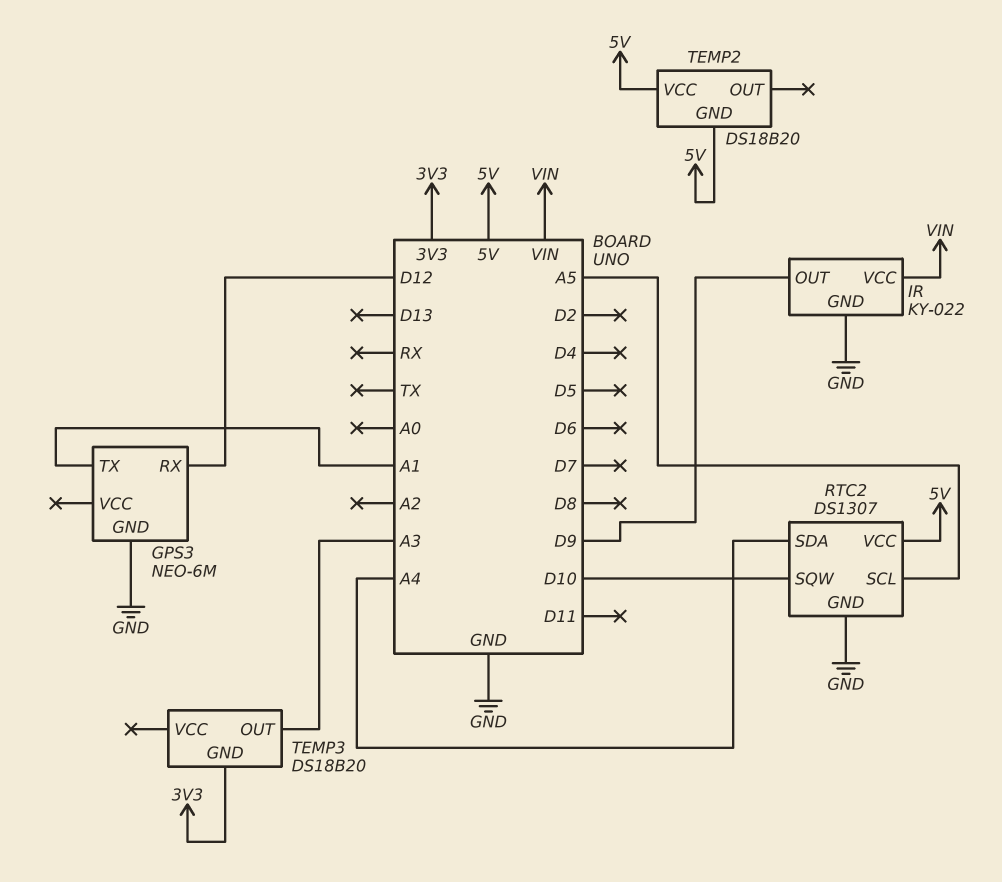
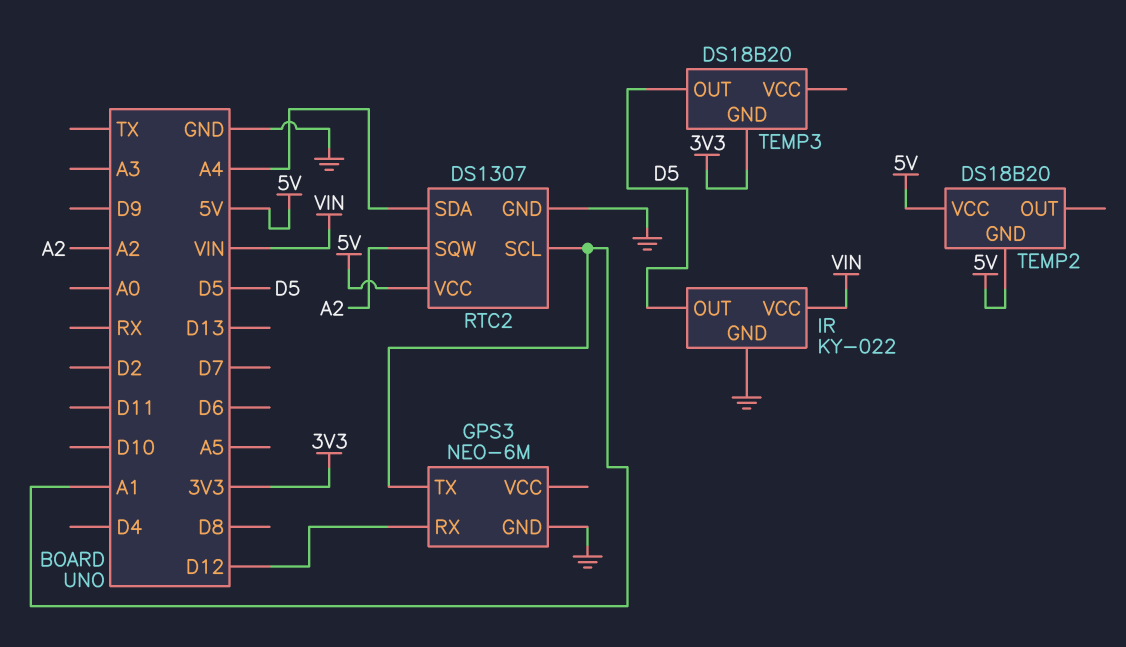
IR pin OUT: D9 -> D5
RTC2 pin SCL: A5 -> A1
RTC2 pin SQW: D10 -> A2
TEMP3 pin OUT: A3 -> D5

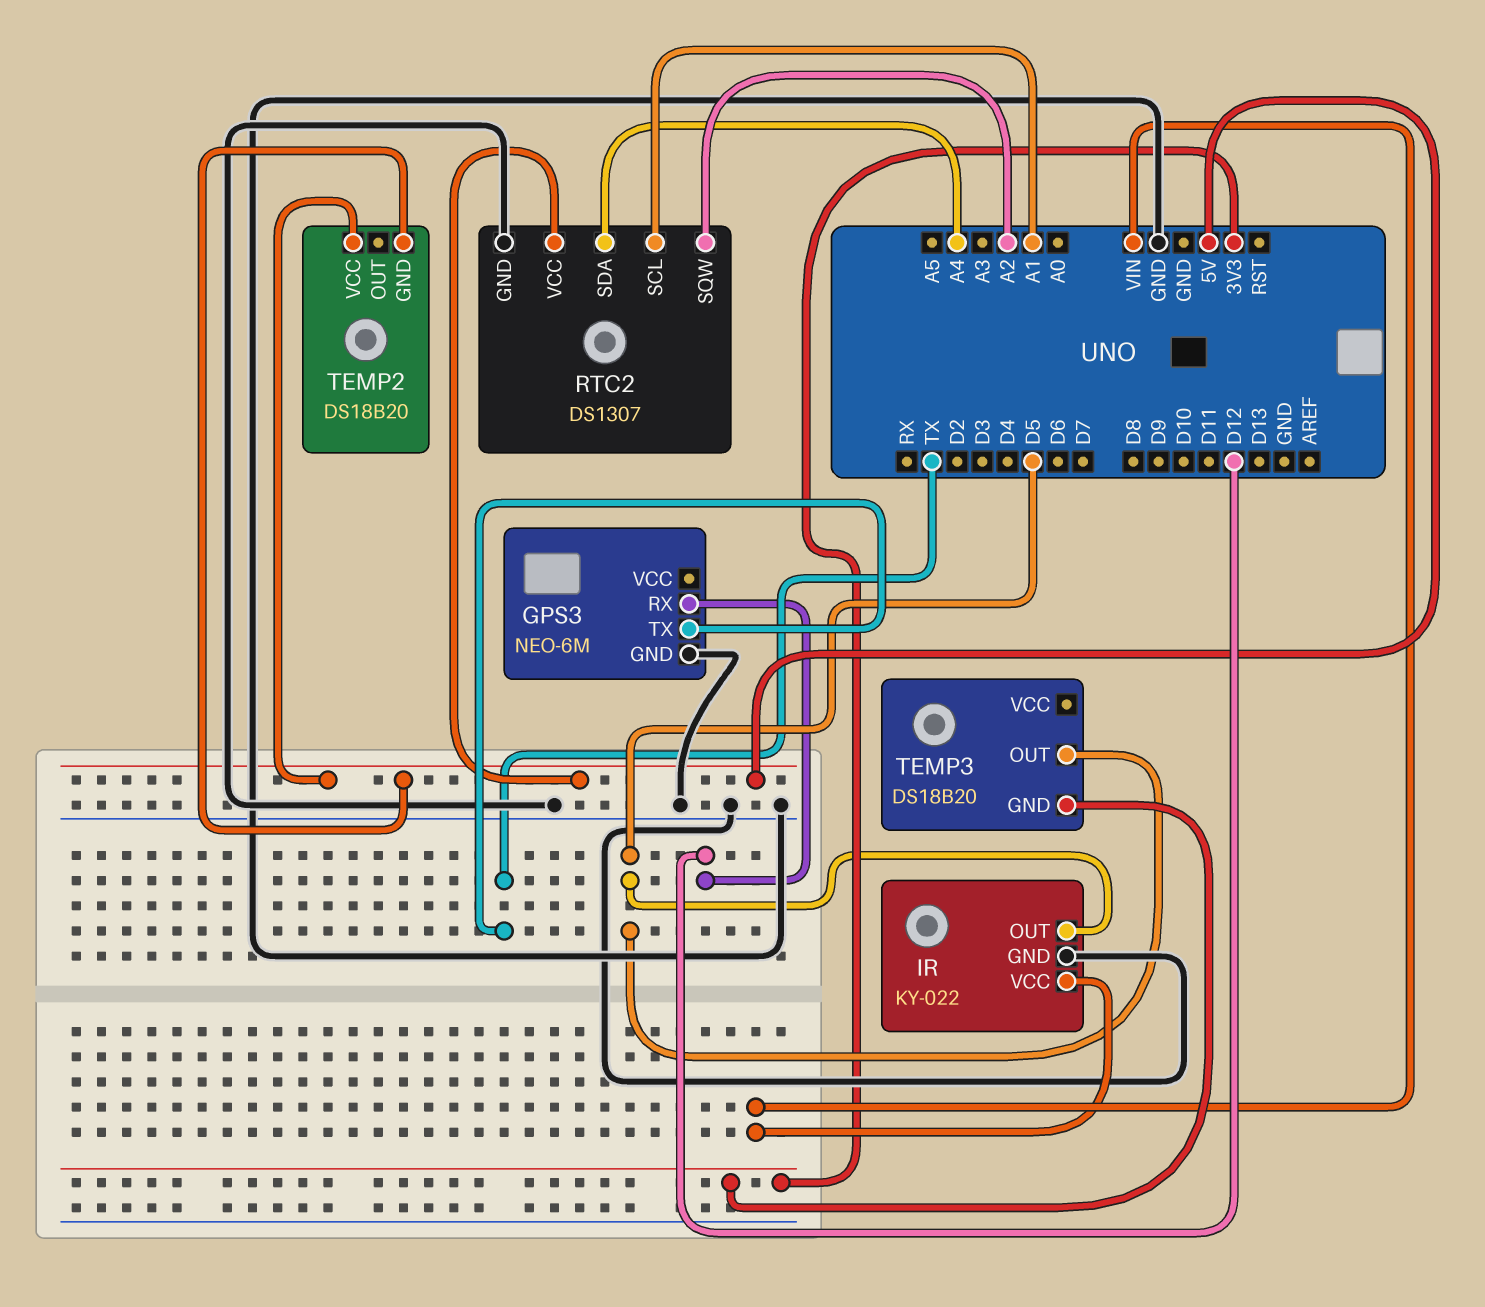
GPS3 pin TX: A1 -> TX

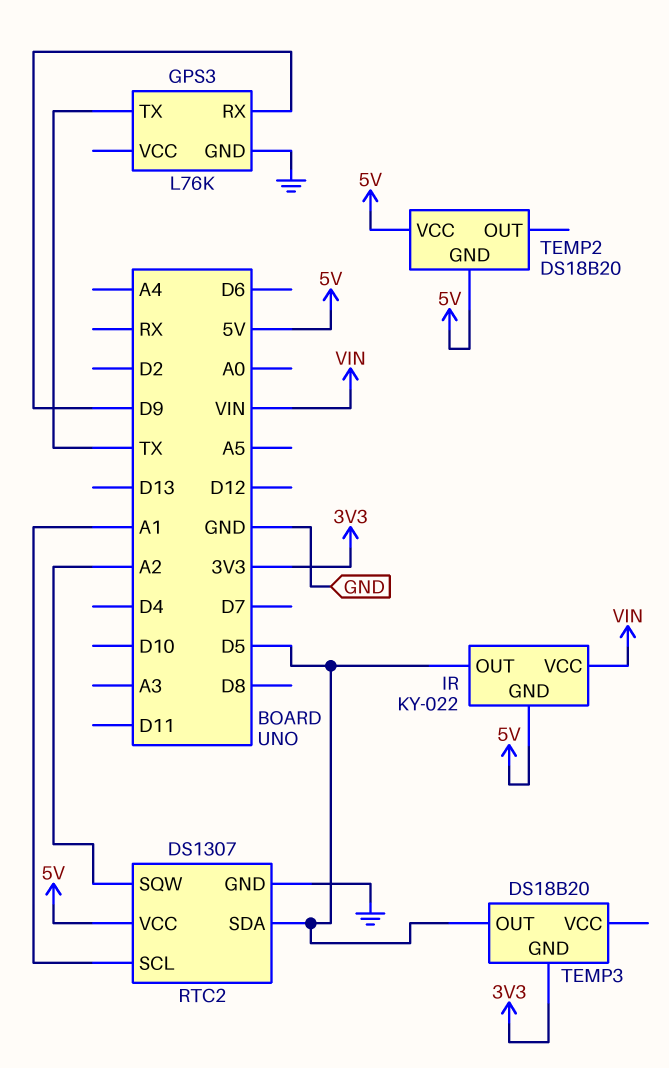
GPS3: NEO-6M -> L76K
GPS3 pin RX: D12 -> D9
IR pin GND: GND -> 5V
RTC2 pin SDA: A4 -> D5

